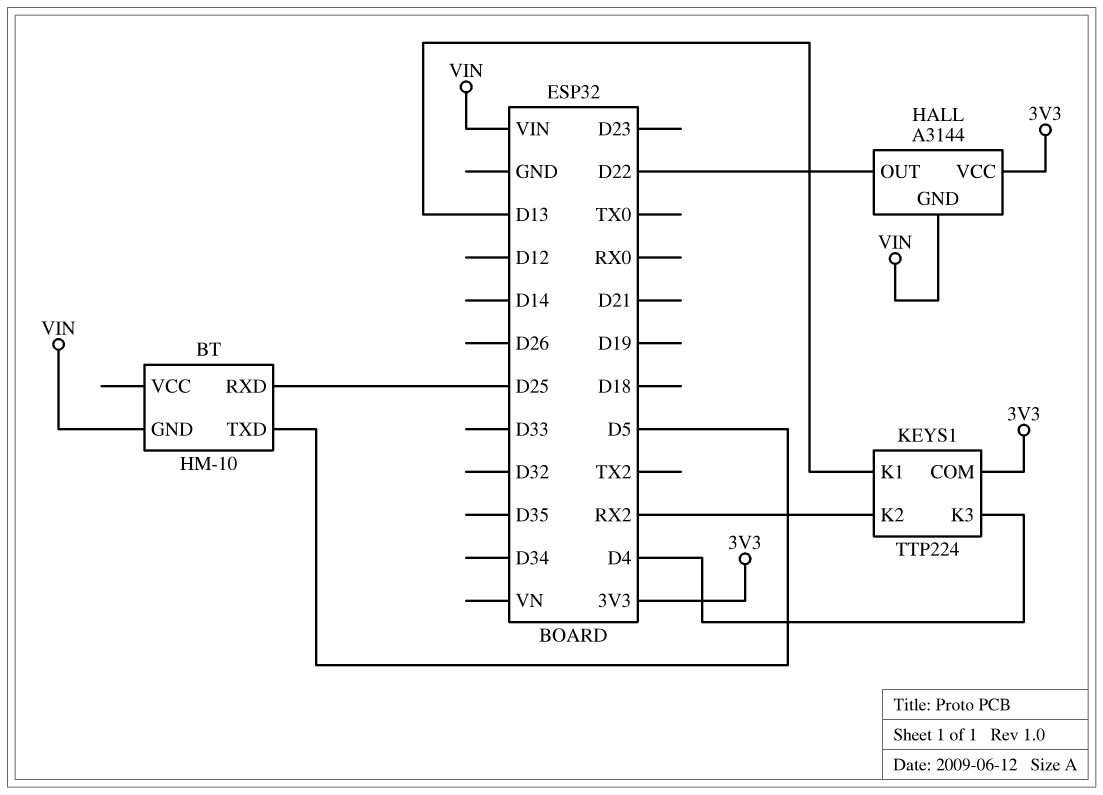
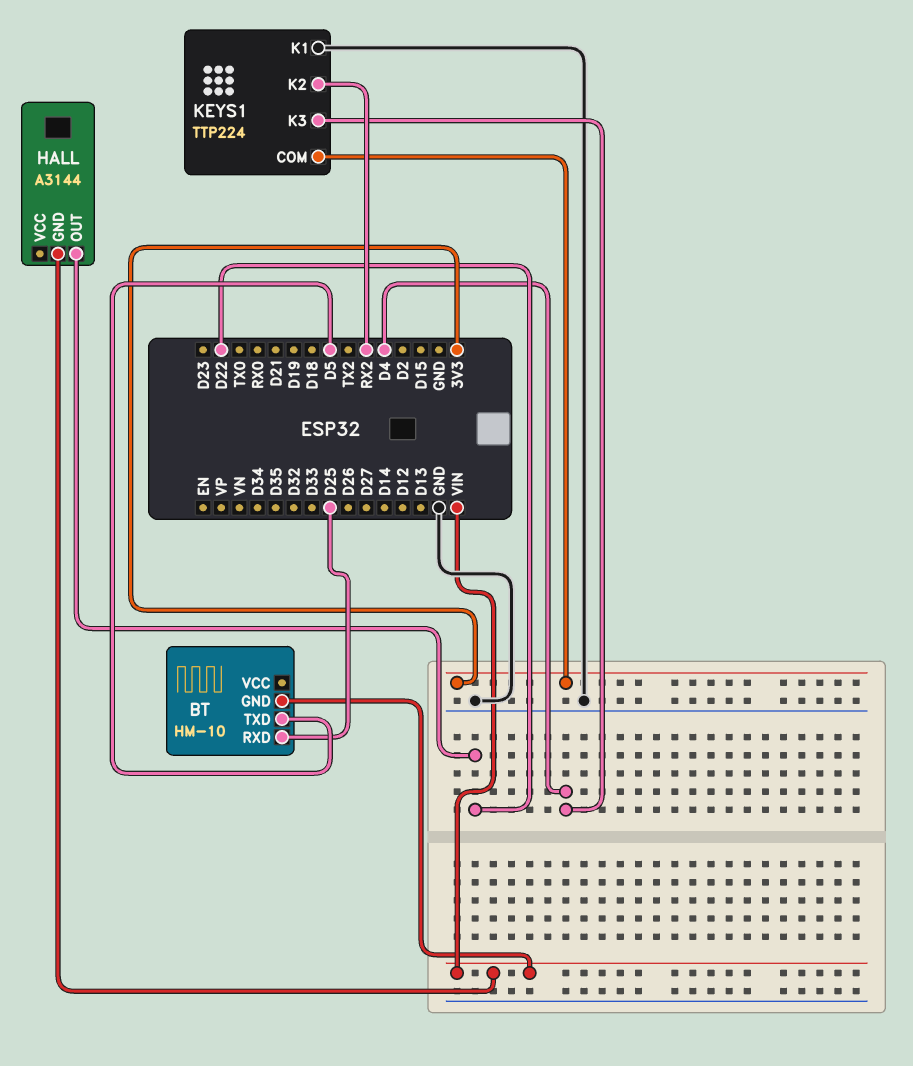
HALL pin VCC: 3V3 -> none
KEYS1 pin K1: D13 -> GND

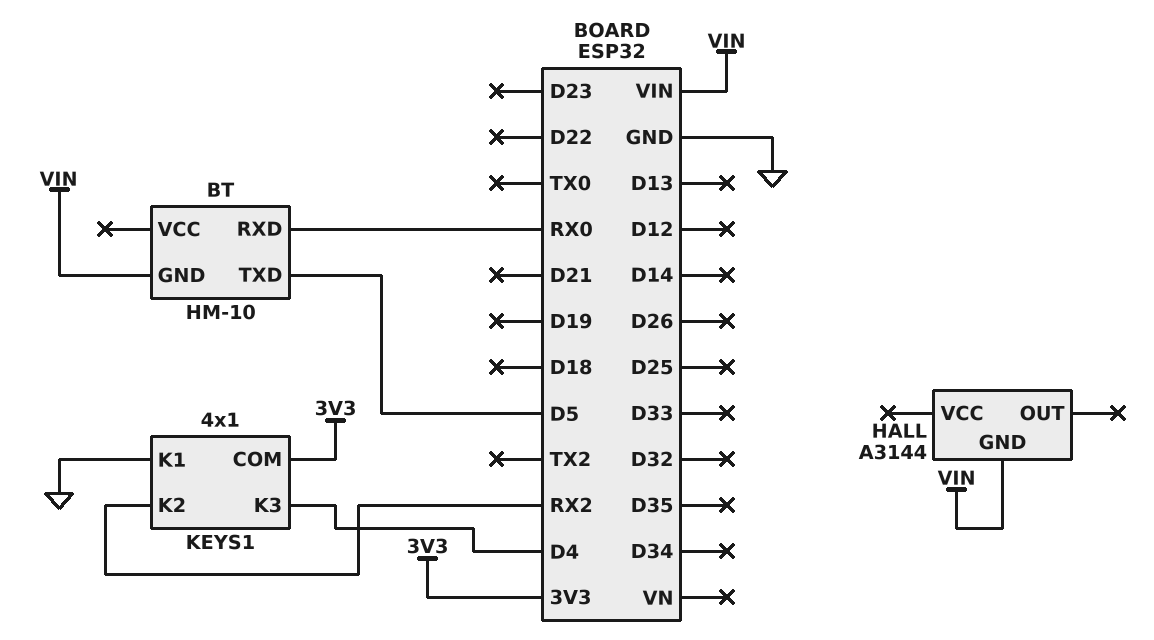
BT pin RXD: D25 -> RX0
HALL pin OUT: D22 -> none
KEYS1: TTP224 -> 4x1

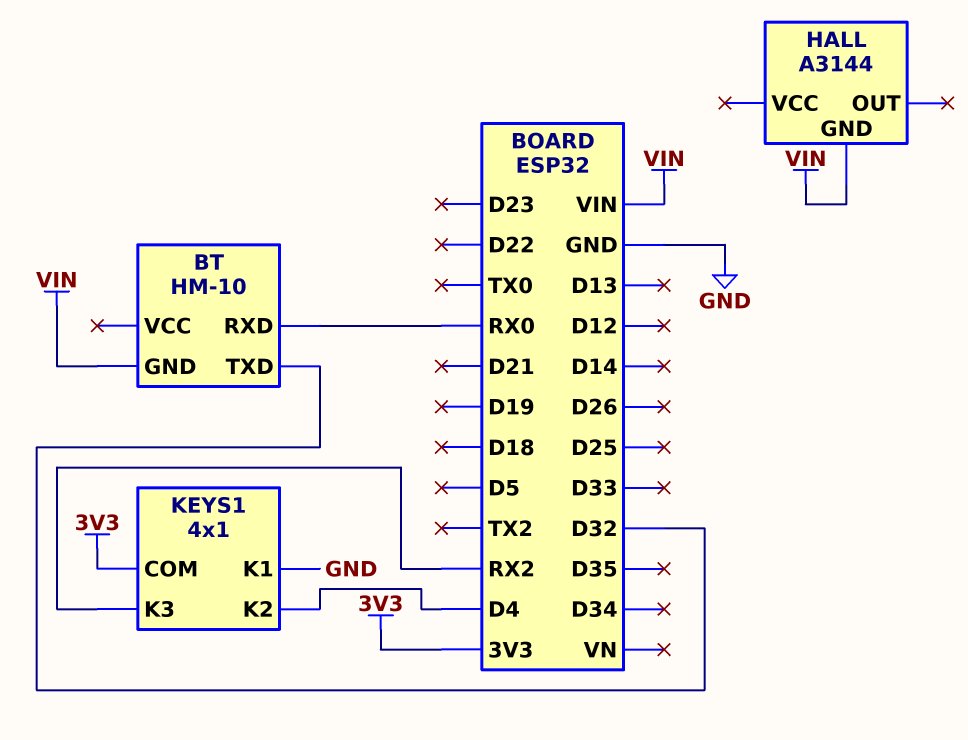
BT pin TXD: D5 -> D32
KEYS1 pin K2: RX2 -> D4
KEYS1 pin K3: D4 -> RX2

